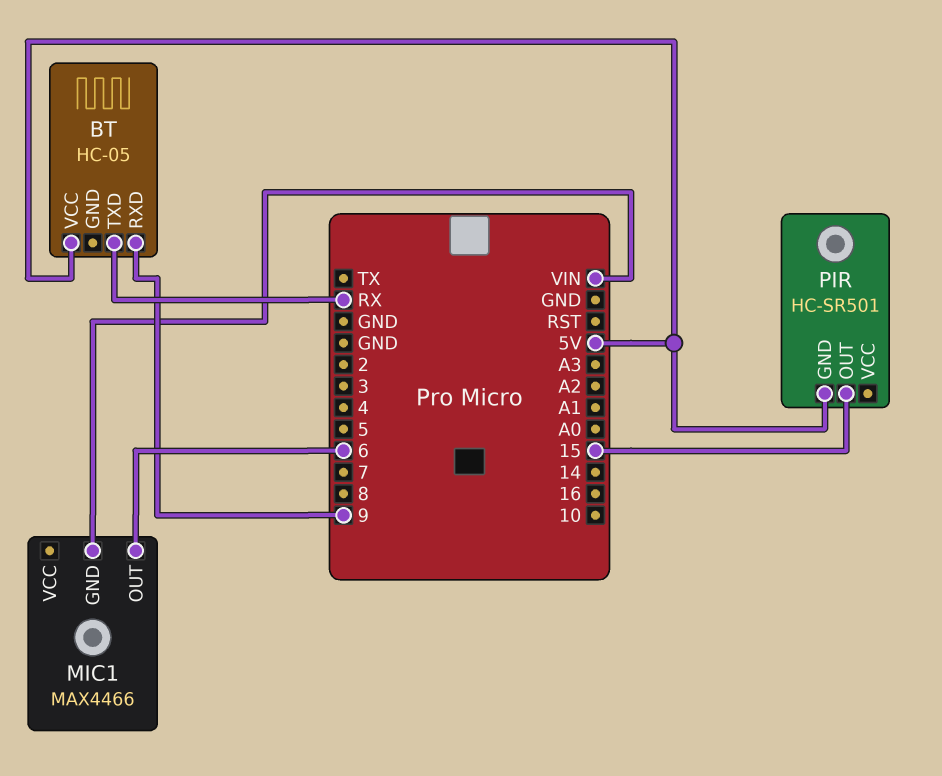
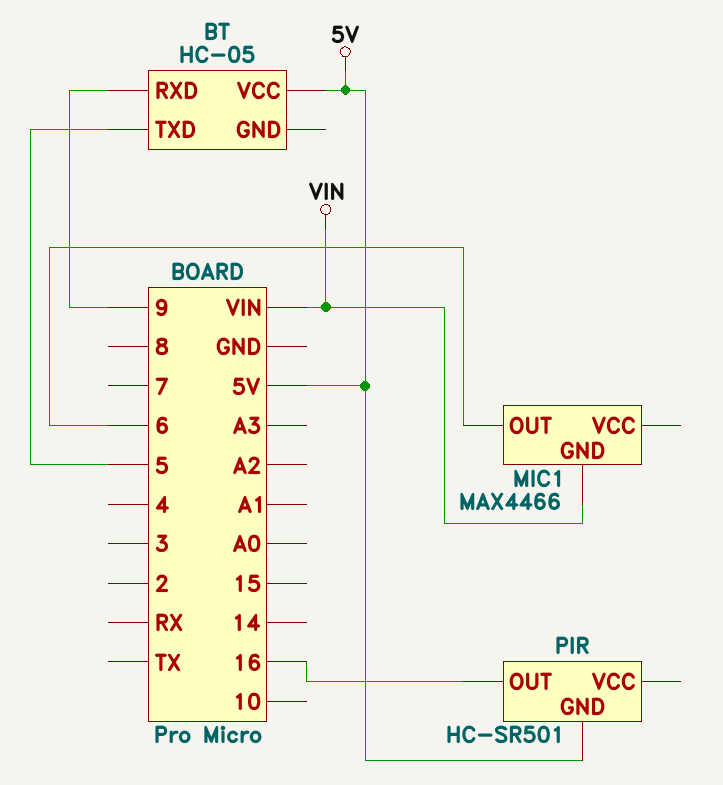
BT pin TXD: RX -> 5
PIR pin OUT: 15 -> 16

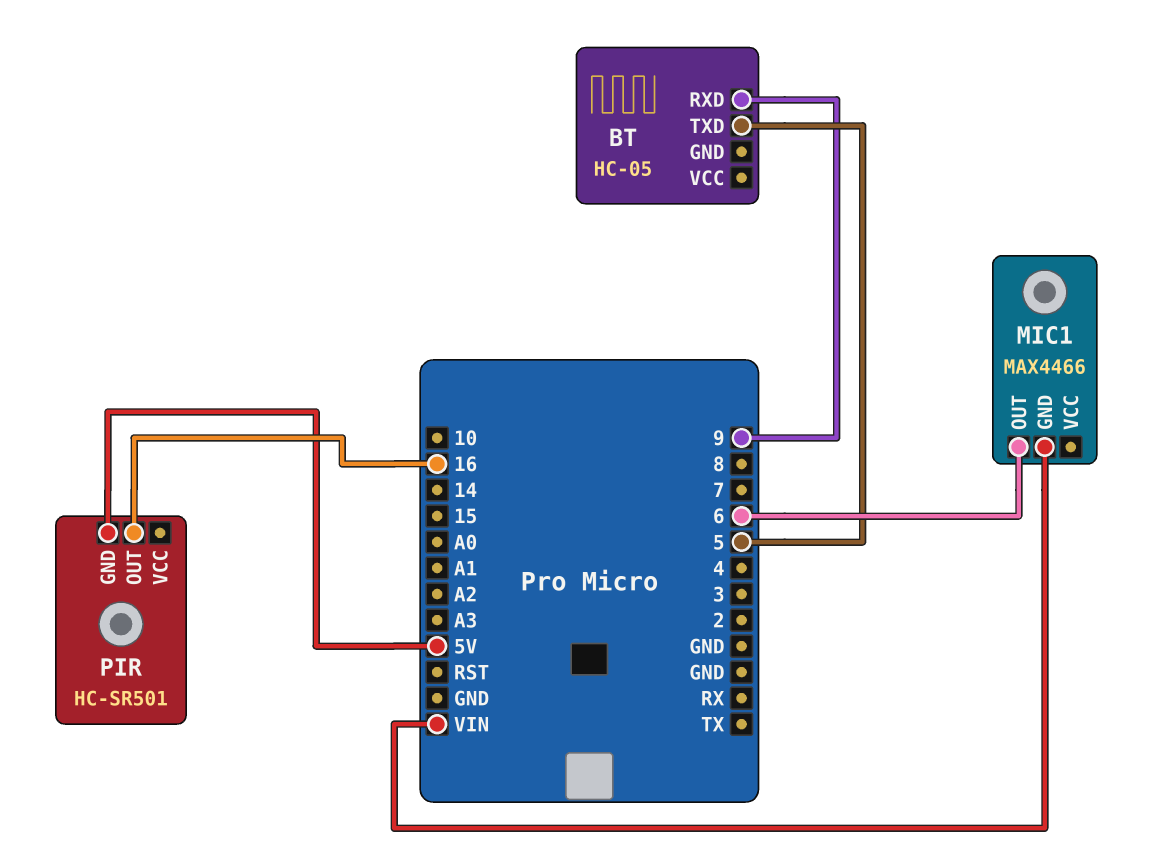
BT pin VCC: 5V -> none

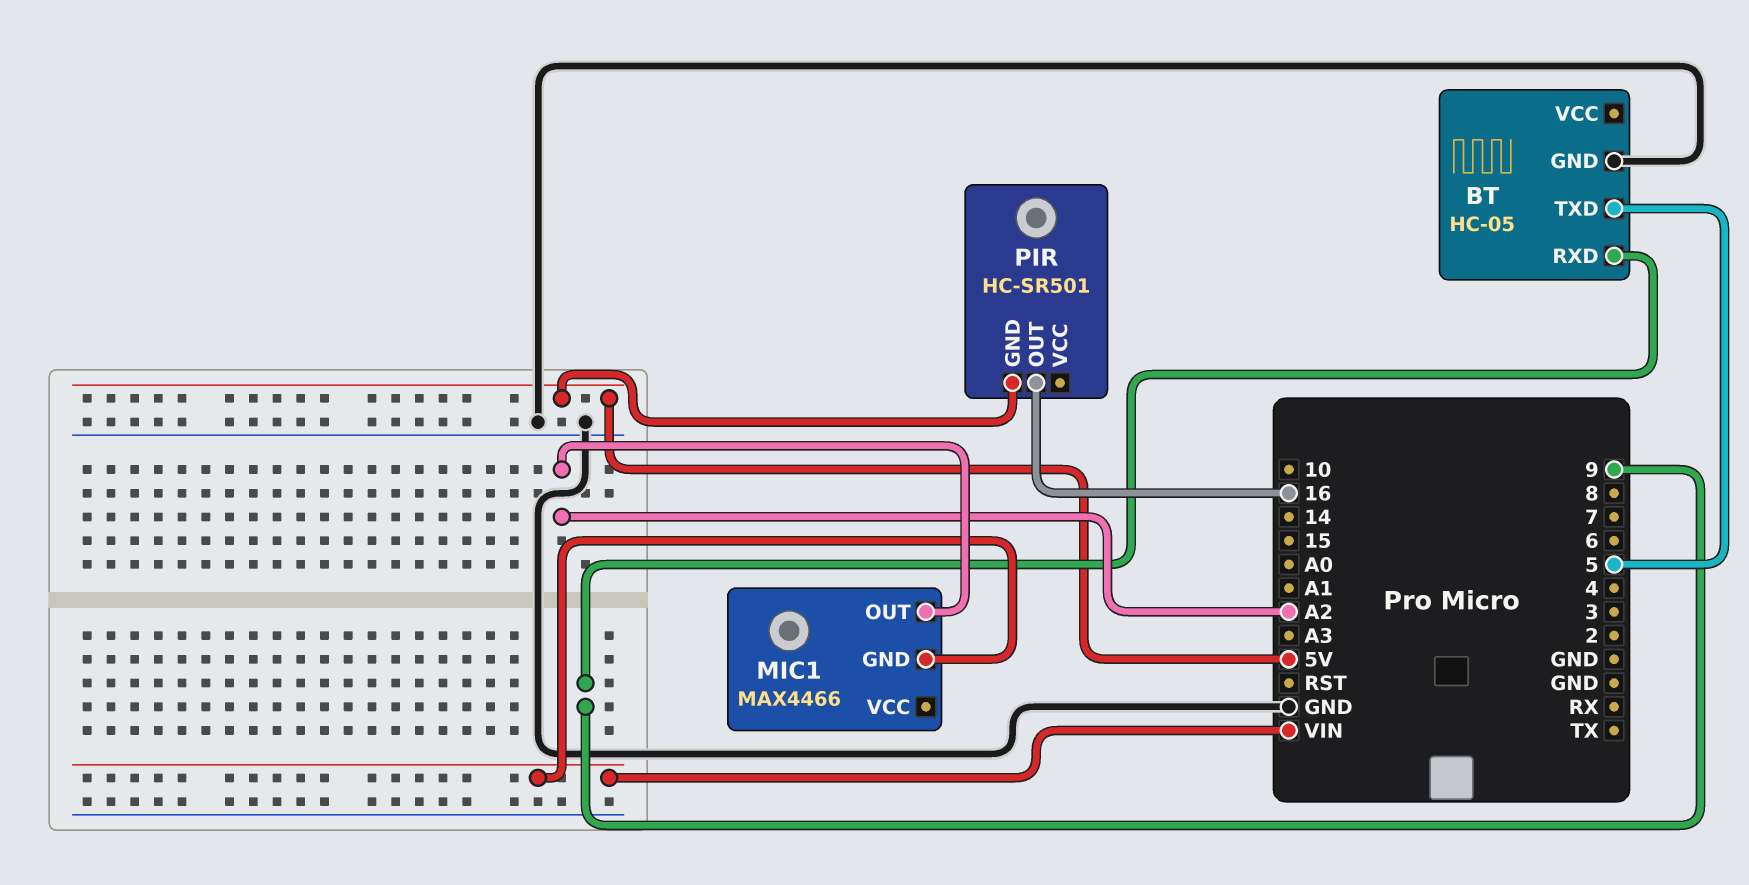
BT pin GND: none -> GND
MIC1 pin OUT: 6 -> A2

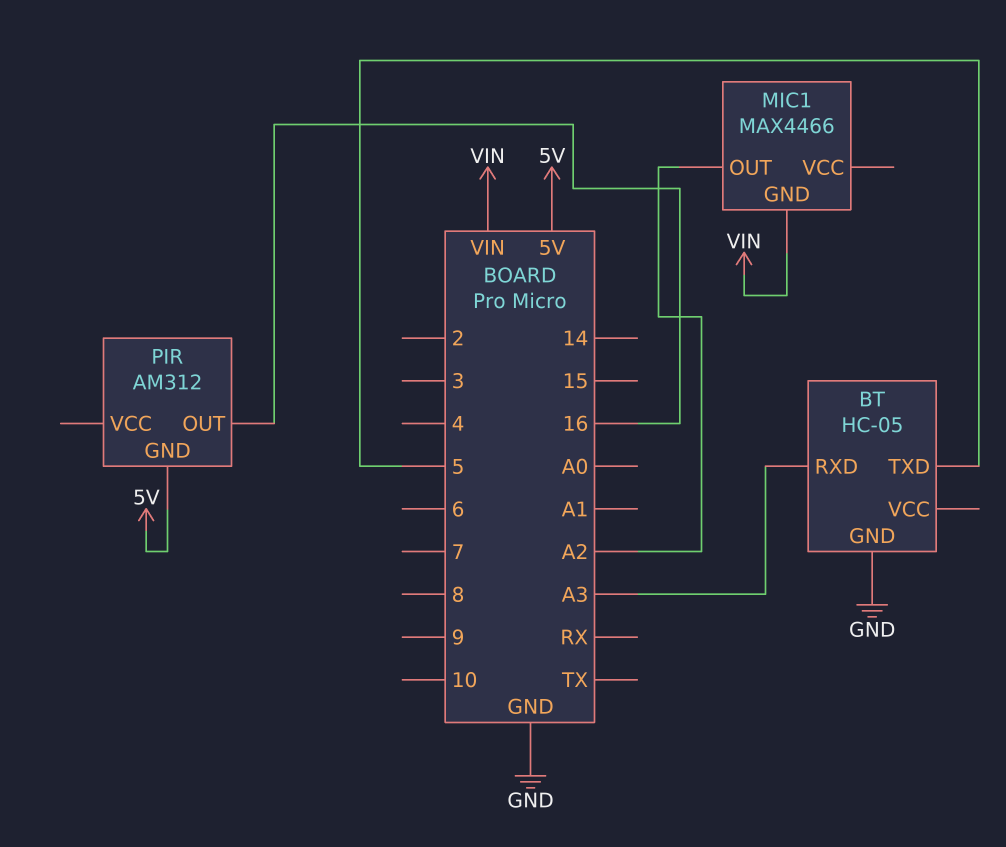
BT pin RXD: 9 -> A3
PIR: HC-SR501 -> AM312

